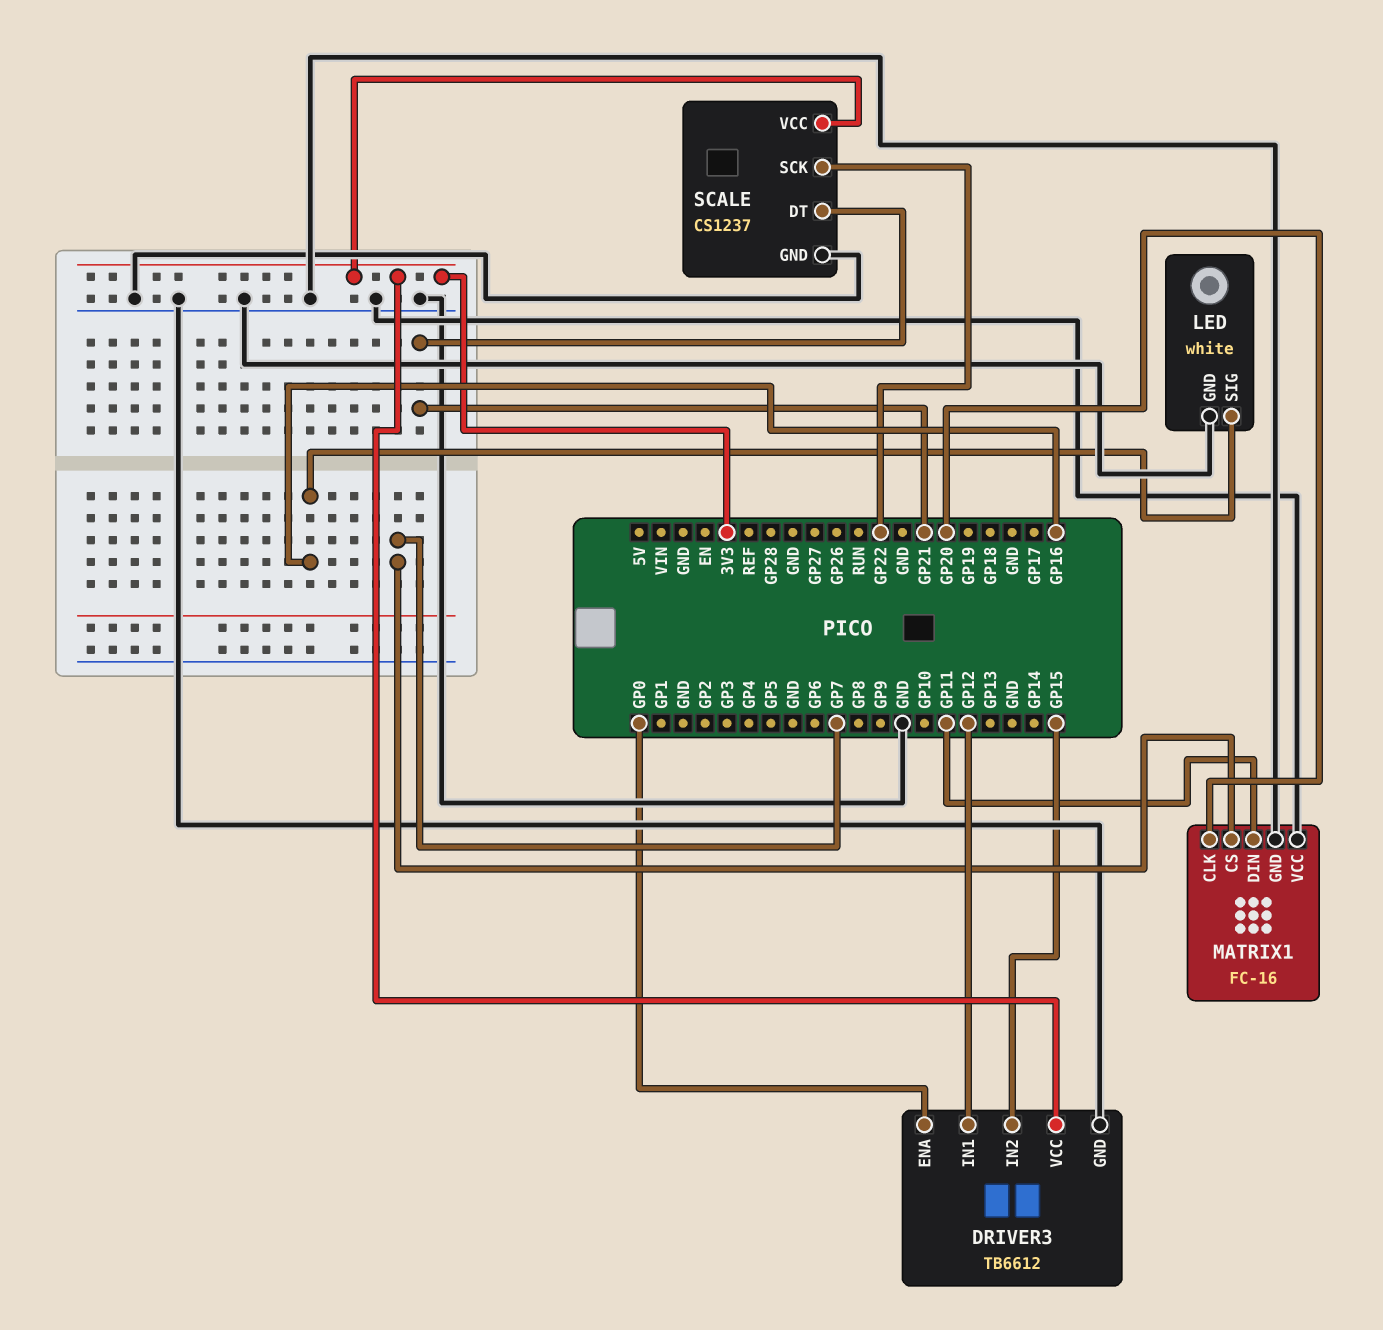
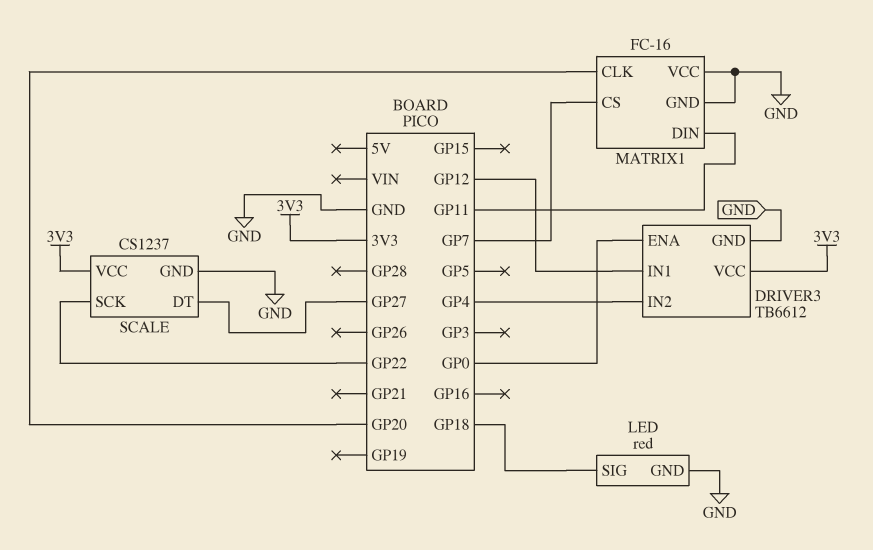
DRIVER3 pin IN2: GP15 -> GP4
LED: white -> red
LED pin SIG: GP16 -> GP18
SCALE pin DT: GP21 -> GP27

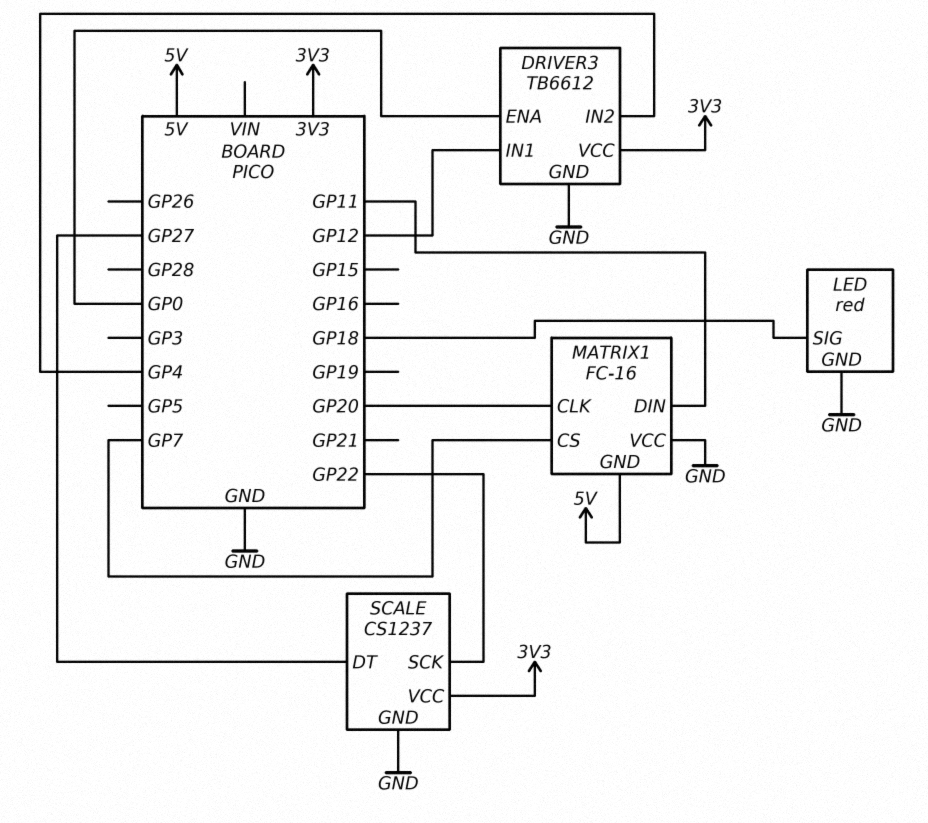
MATRIX1 pin GND: GND -> 5V

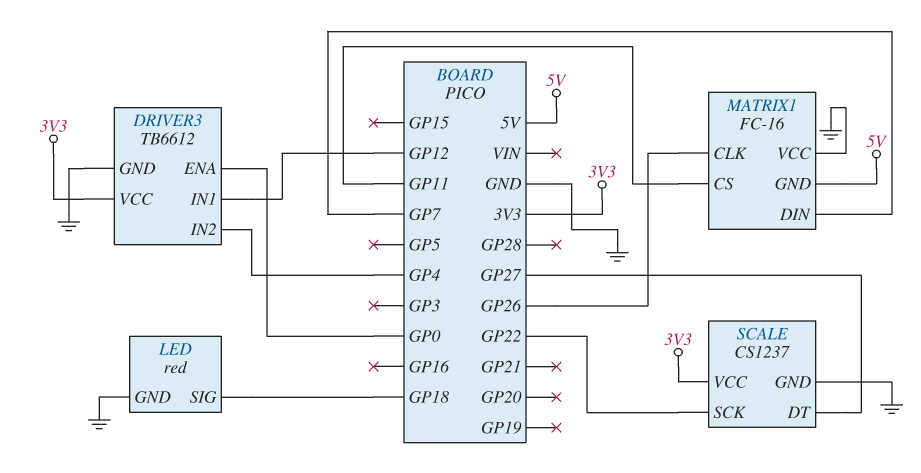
MATRIX1 pin CLK: GP20 -> GP26
MATRIX1 pin CS: GP7 -> GP11
MATRIX1 pin DIN: GP11 -> GP7

